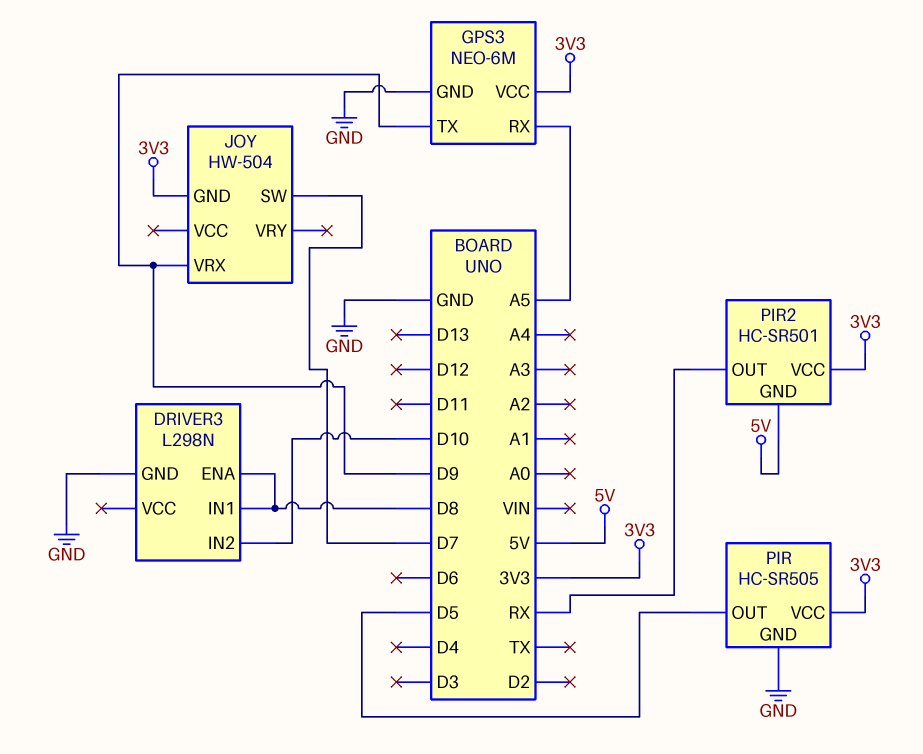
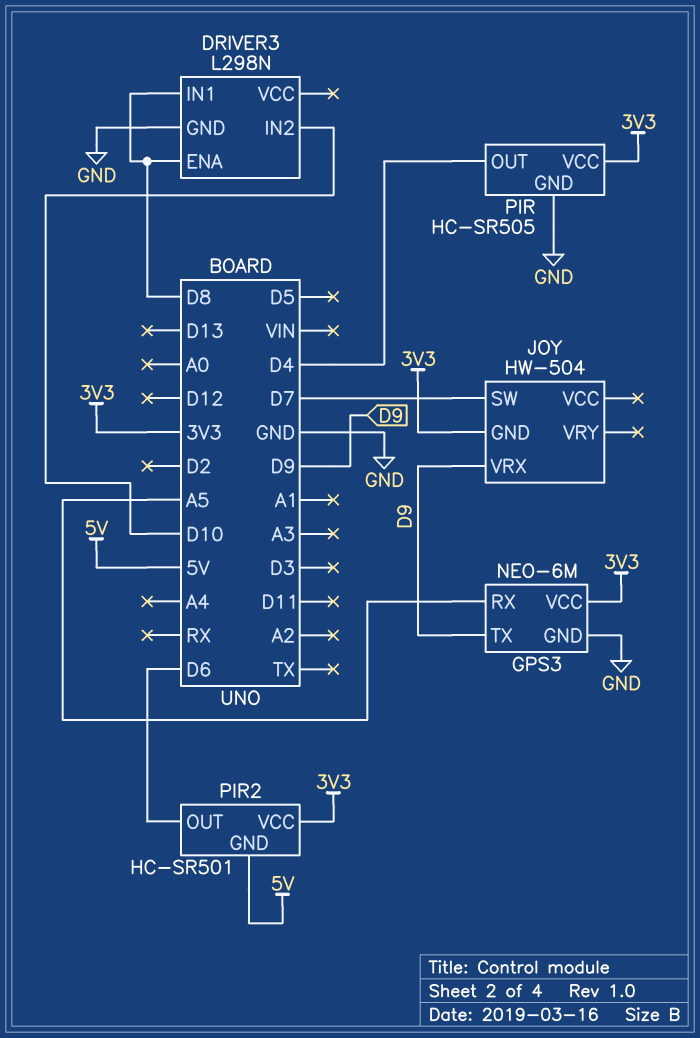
PIR pin OUT: D5 -> D4
PIR2 pin OUT: RX -> D6

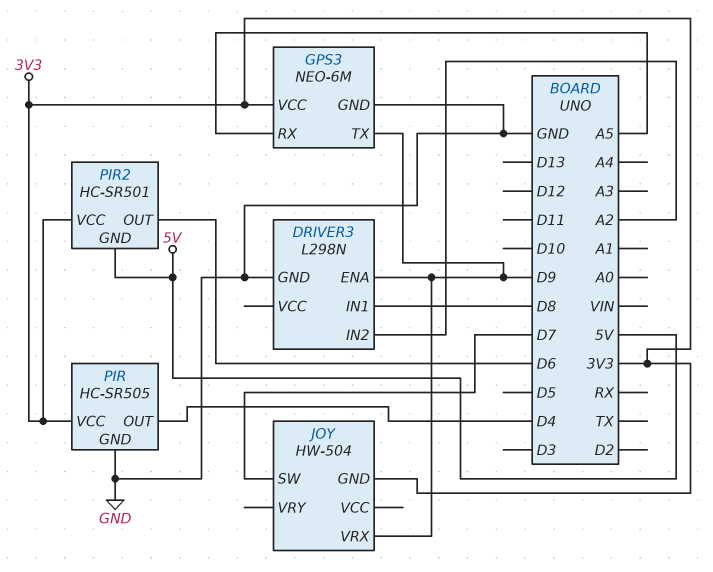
DRIVER3 pin ENA: D8 -> D9
DRIVER3 pin IN2: D10 -> A2

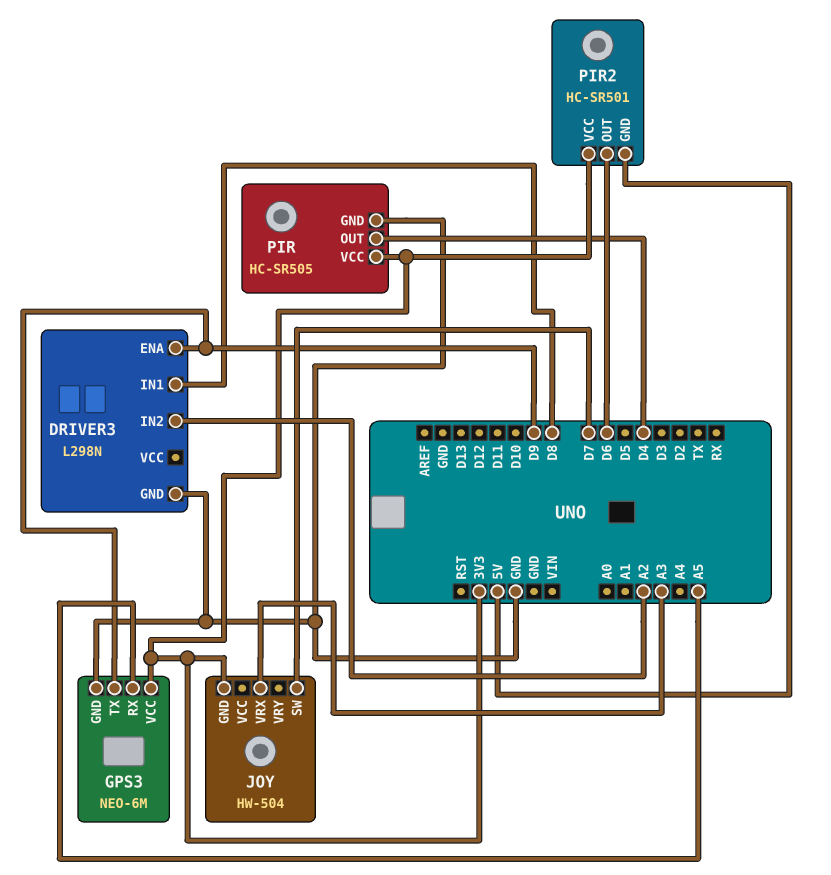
JOY pin VRX: D9 -> A3

